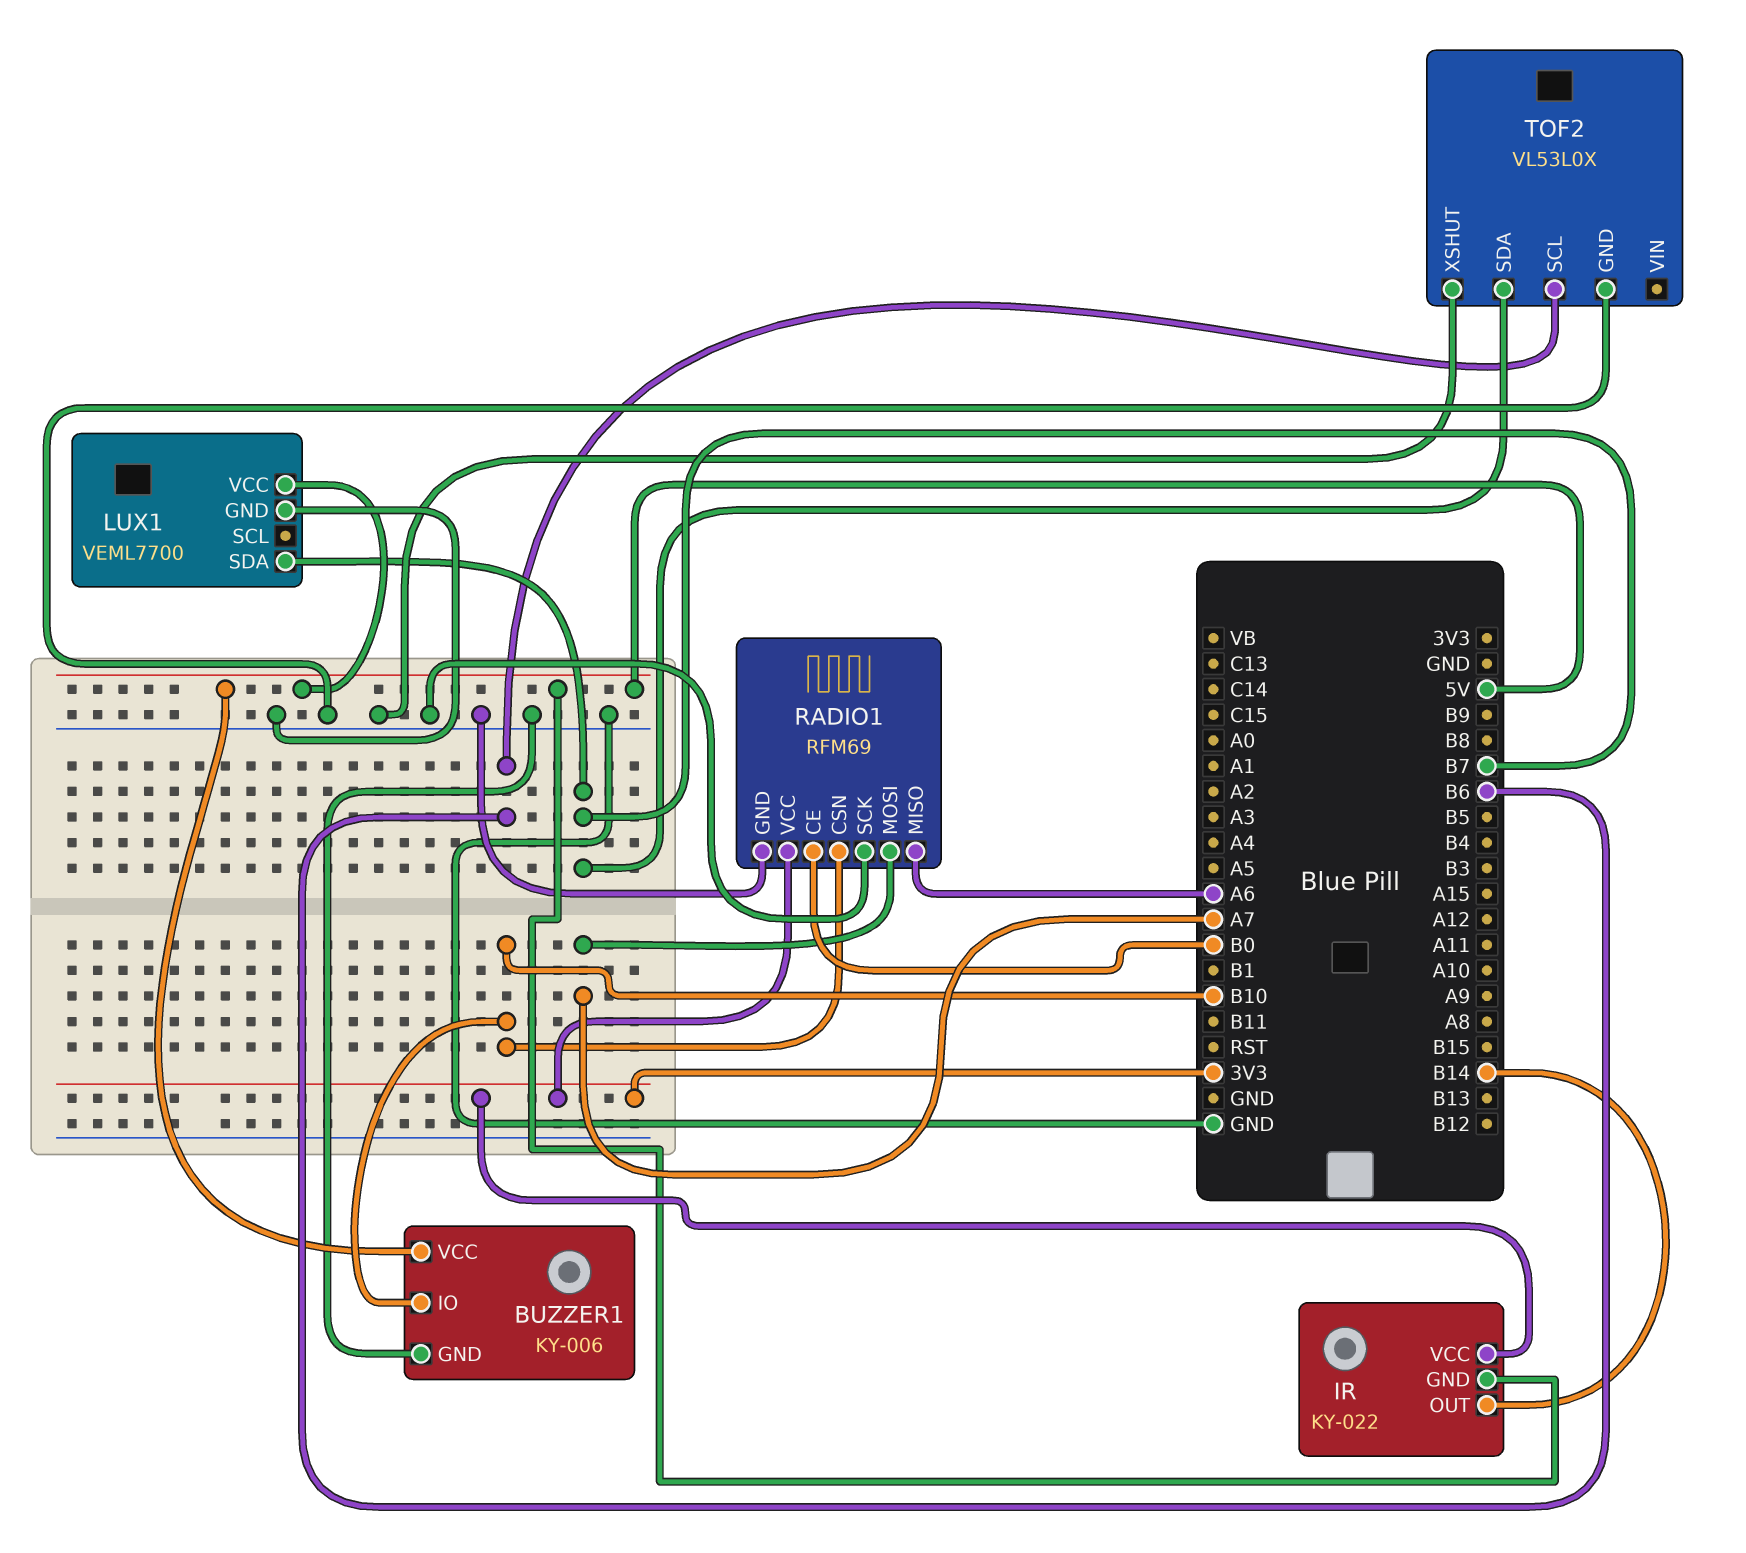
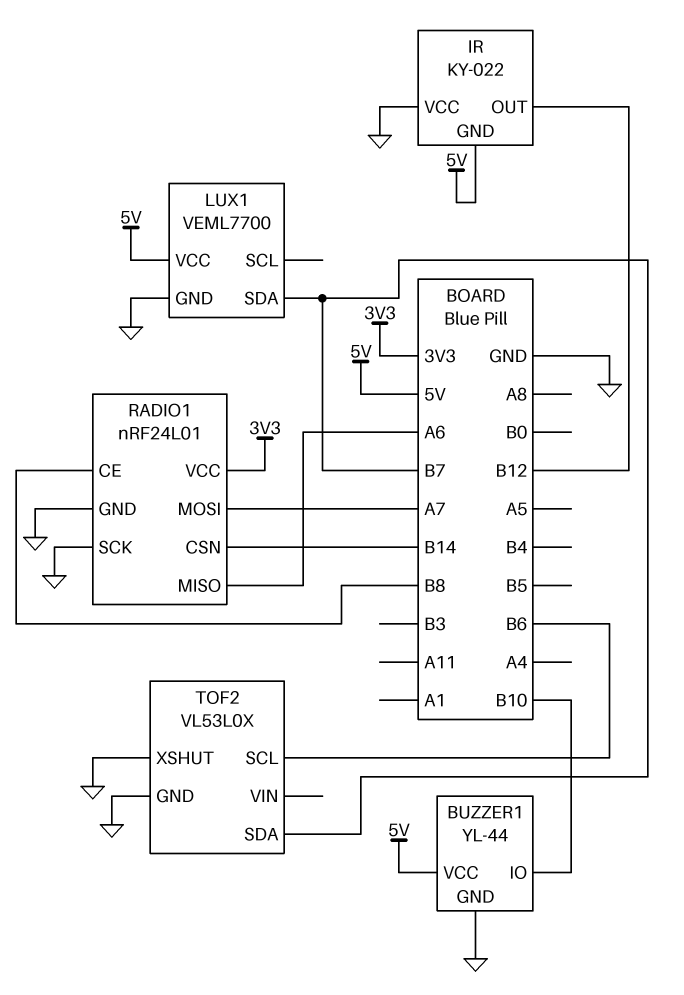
BUZZER1: KY-006 -> YL-44
IR pin OUT: B14 -> B12
IR pin VCC: 3V3 -> GND
RADIO1: RFM69 -> nRF24L01
RADIO1 pin CE: B0 -> B8
RADIO1 pin CSN: B10 -> B14

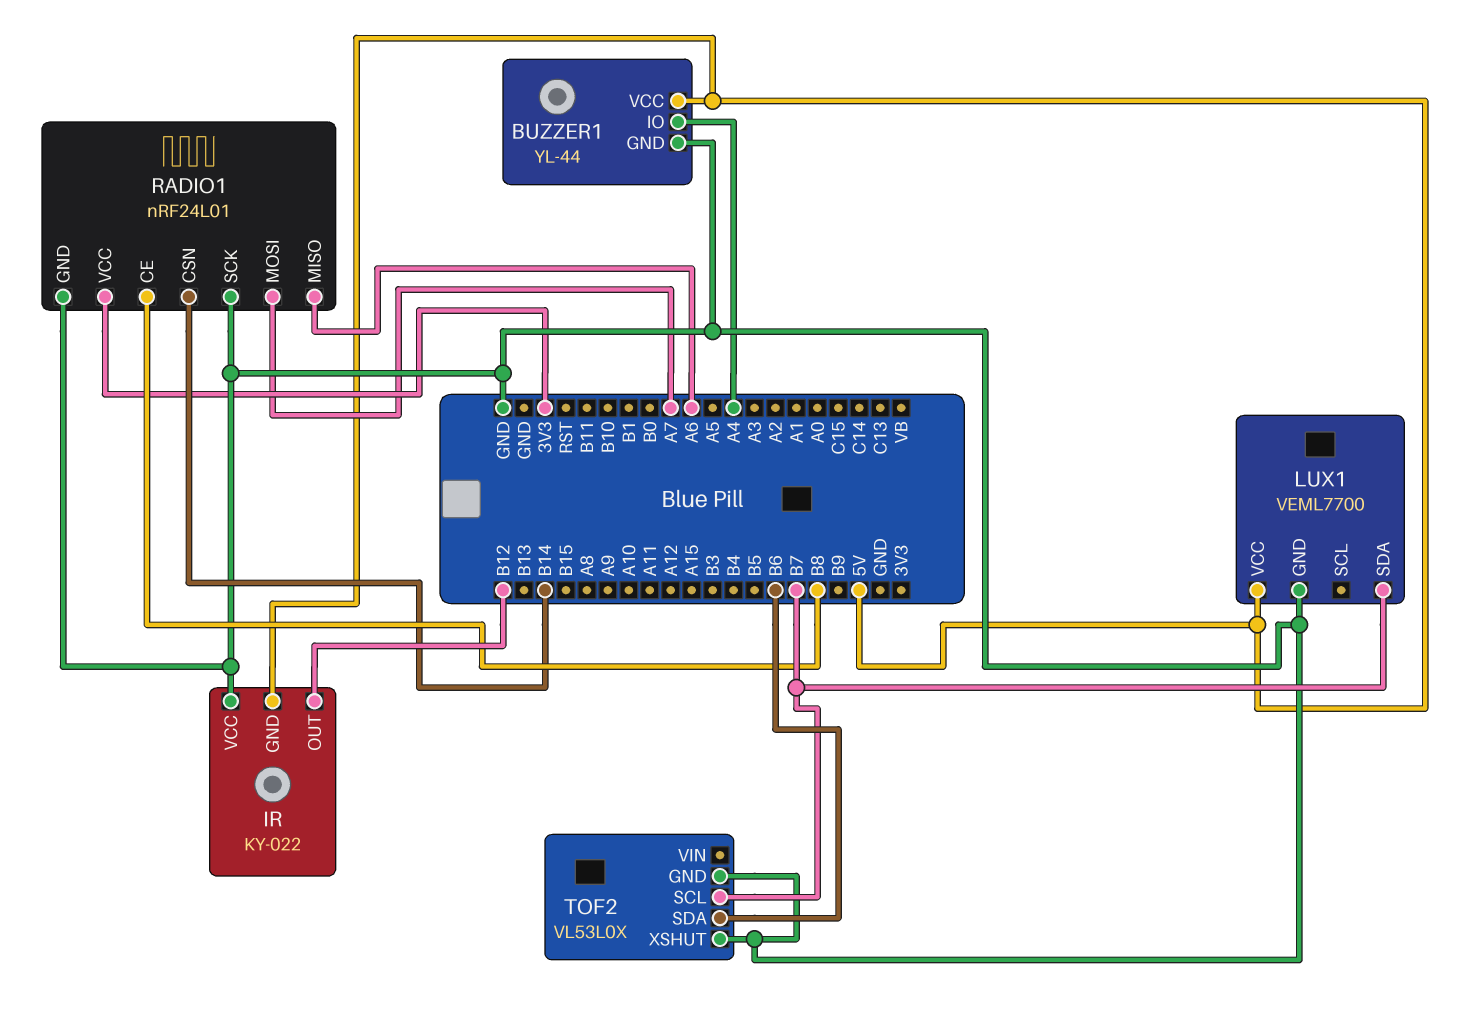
BUZZER1 pin IO: B10 -> A4
TOF2 pin SCL: B6 -> B7
TOF2 pin SDA: B7 -> B6

